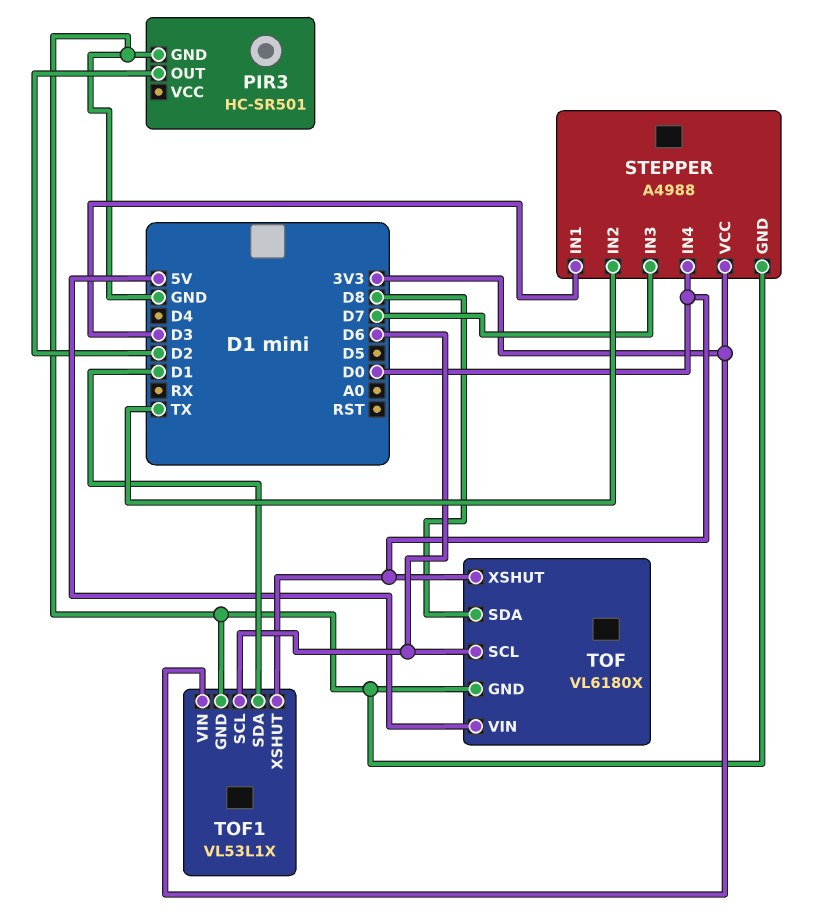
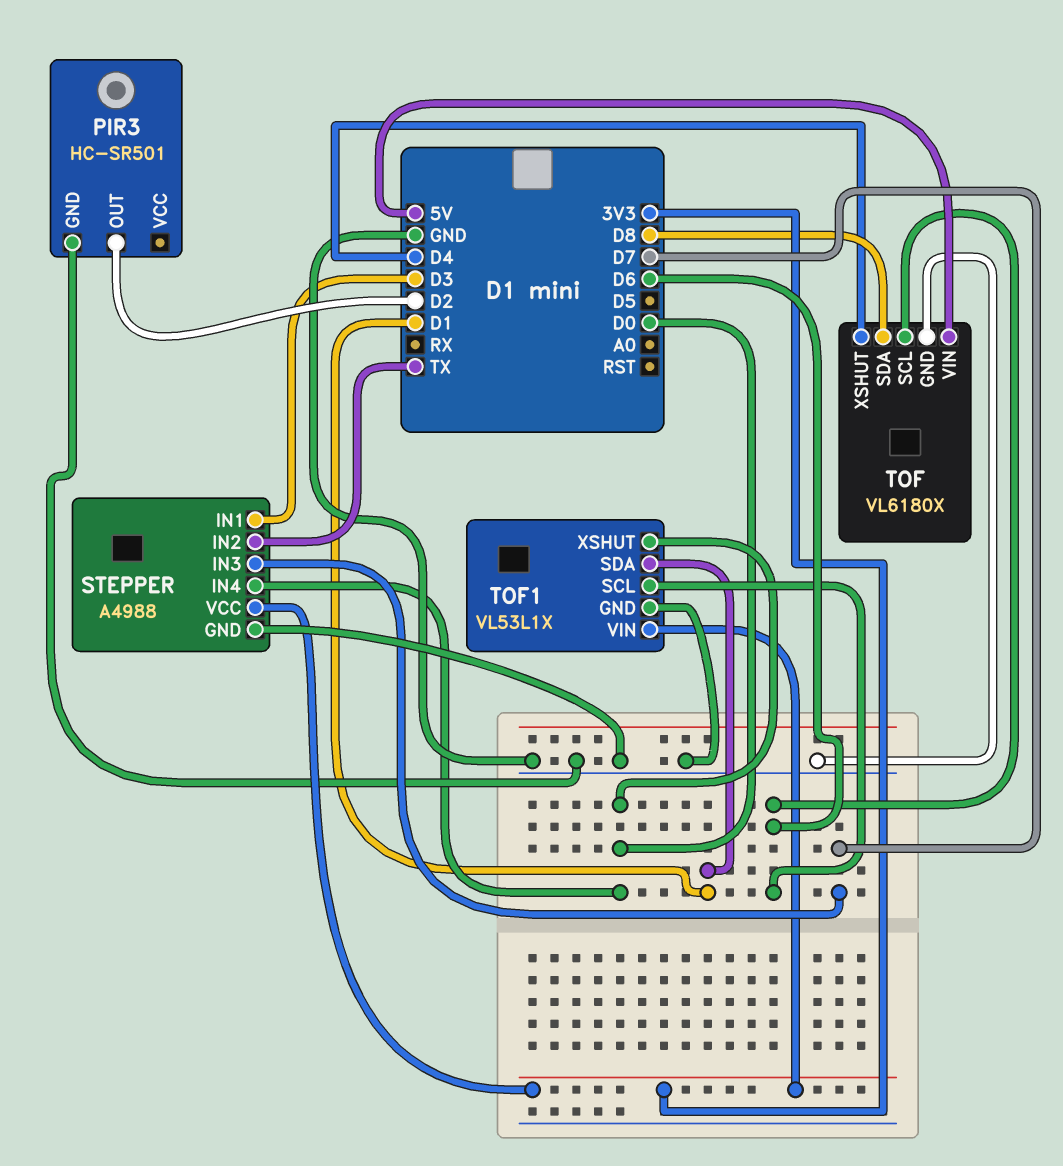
TOF pin XSHUT: D0 -> D4

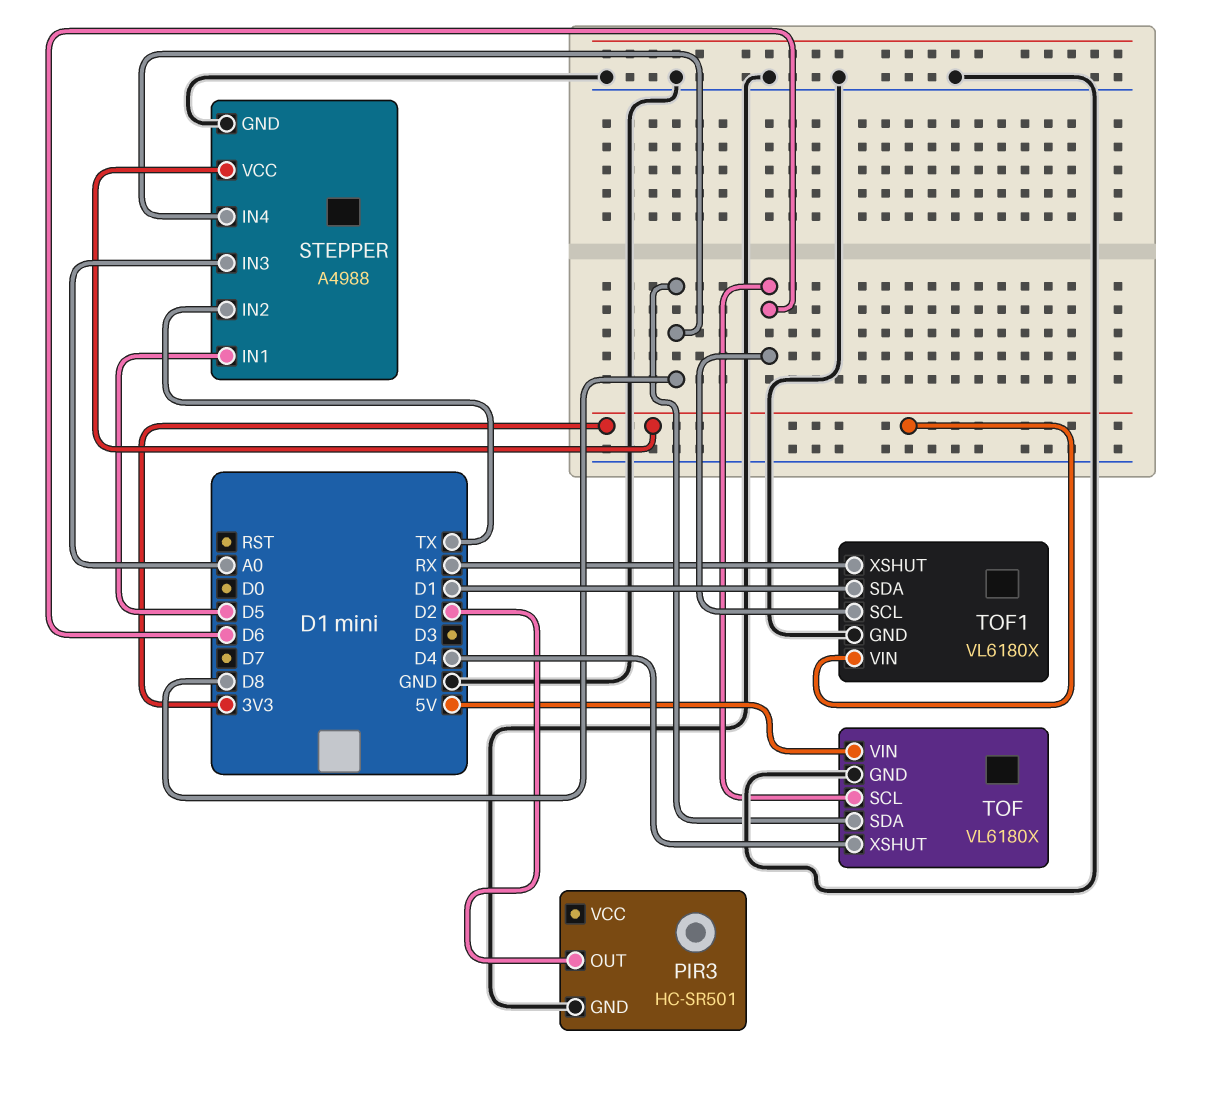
STEPPER pin IN1: D3 -> D5
STEPPER pin IN3: D7 -> A0
STEPPER pin IN4: D0 -> D8
TOF1: VL53L1X -> VL6180X
TOF1 pin XSHUT: D0 -> RX

